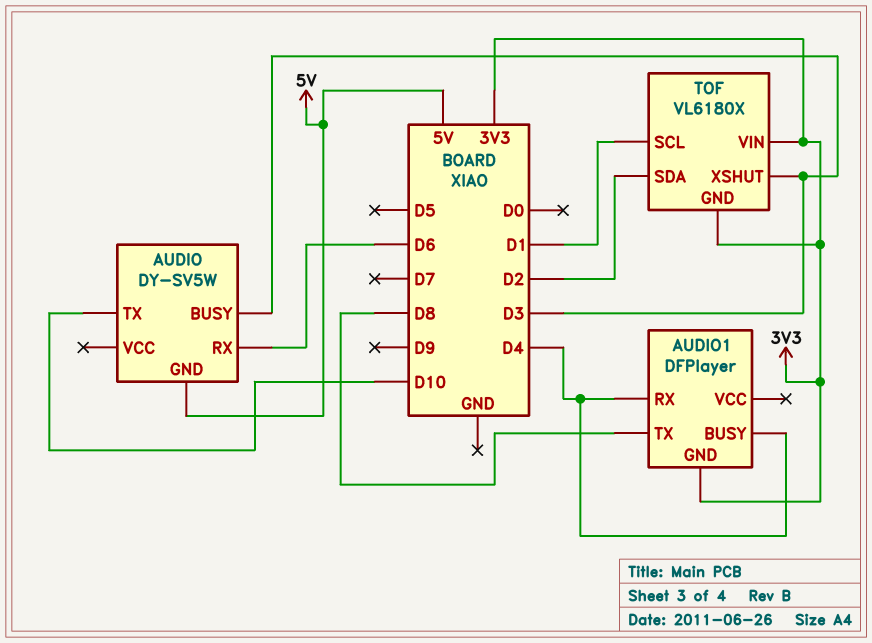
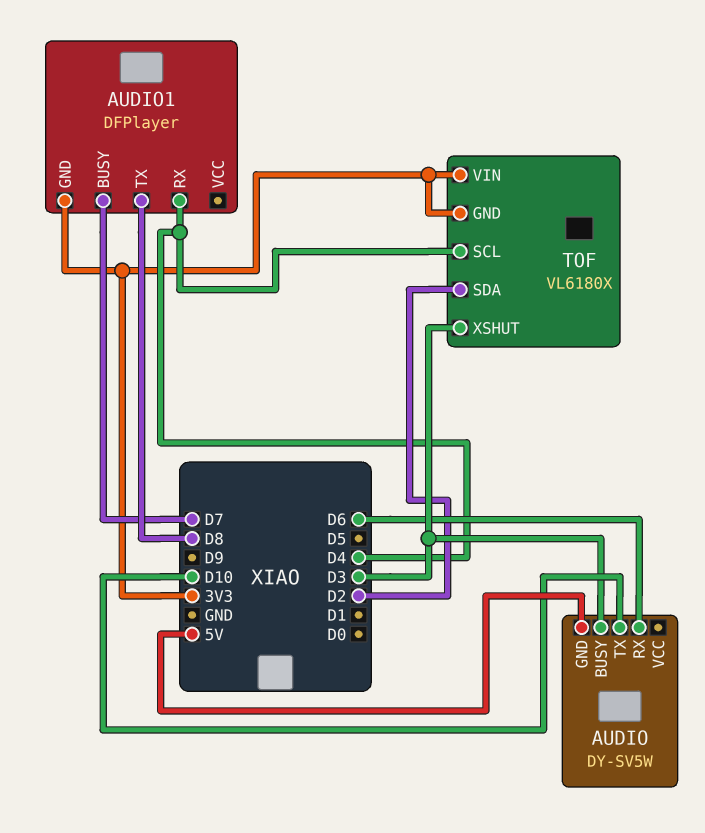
AUDIO1 pin BUSY: D4 -> D7
TOF pin SCL: D1 -> D4

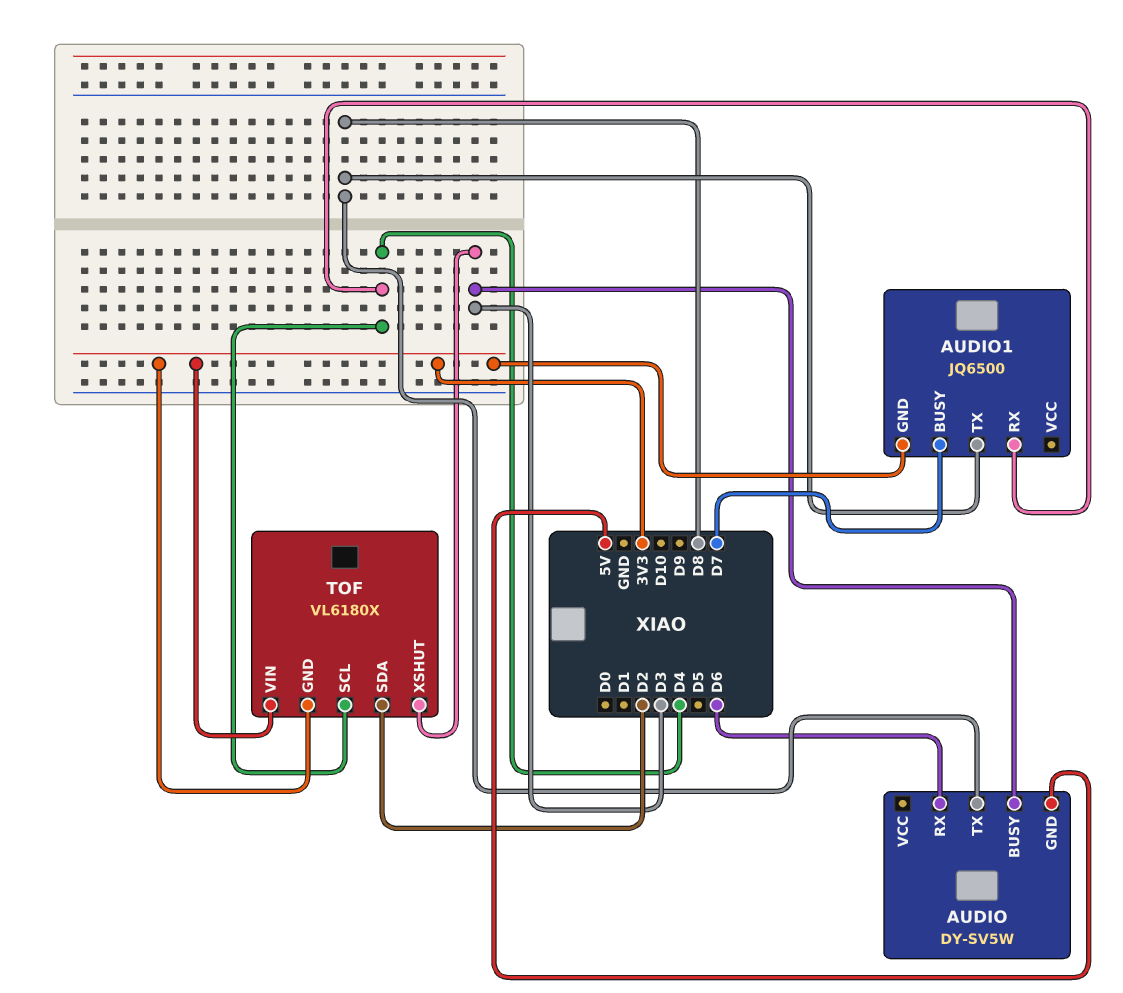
AUDIO pin TX: D10 -> D8
AUDIO1: DFPlayer -> JQ6500

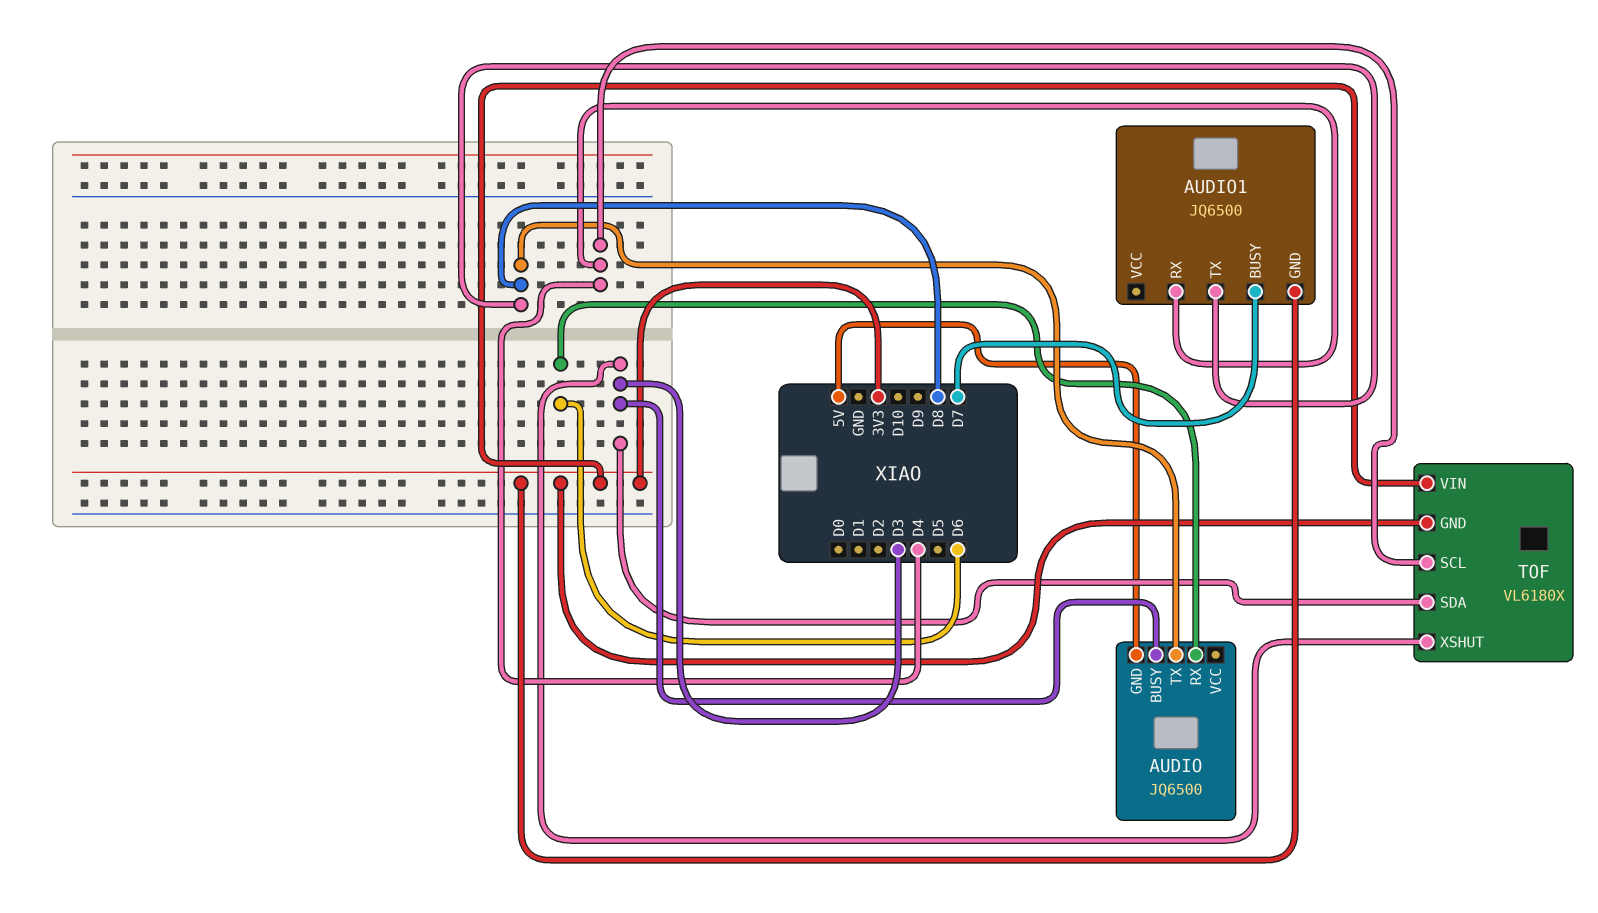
AUDIO: DY-SV5W -> JQ6500
TOF pin SDA: D2 -> D3

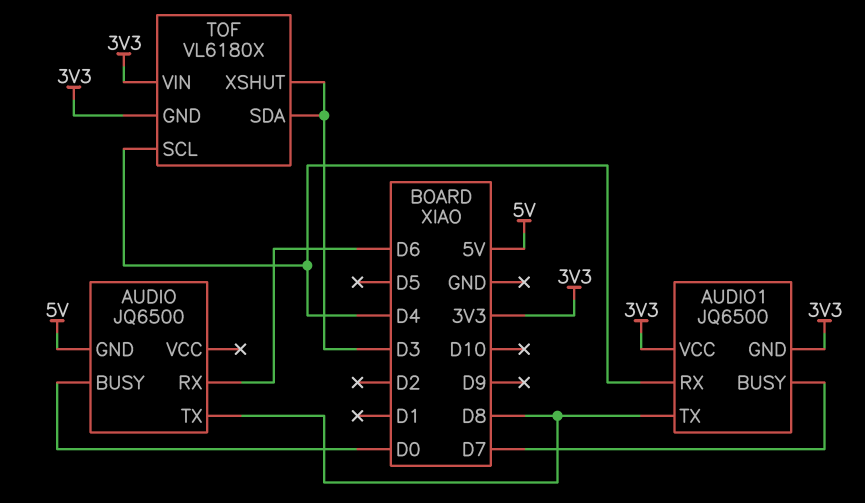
AUDIO pin BUSY: D3 -> D0
AUDIO1 pin VCC: none -> 3V3

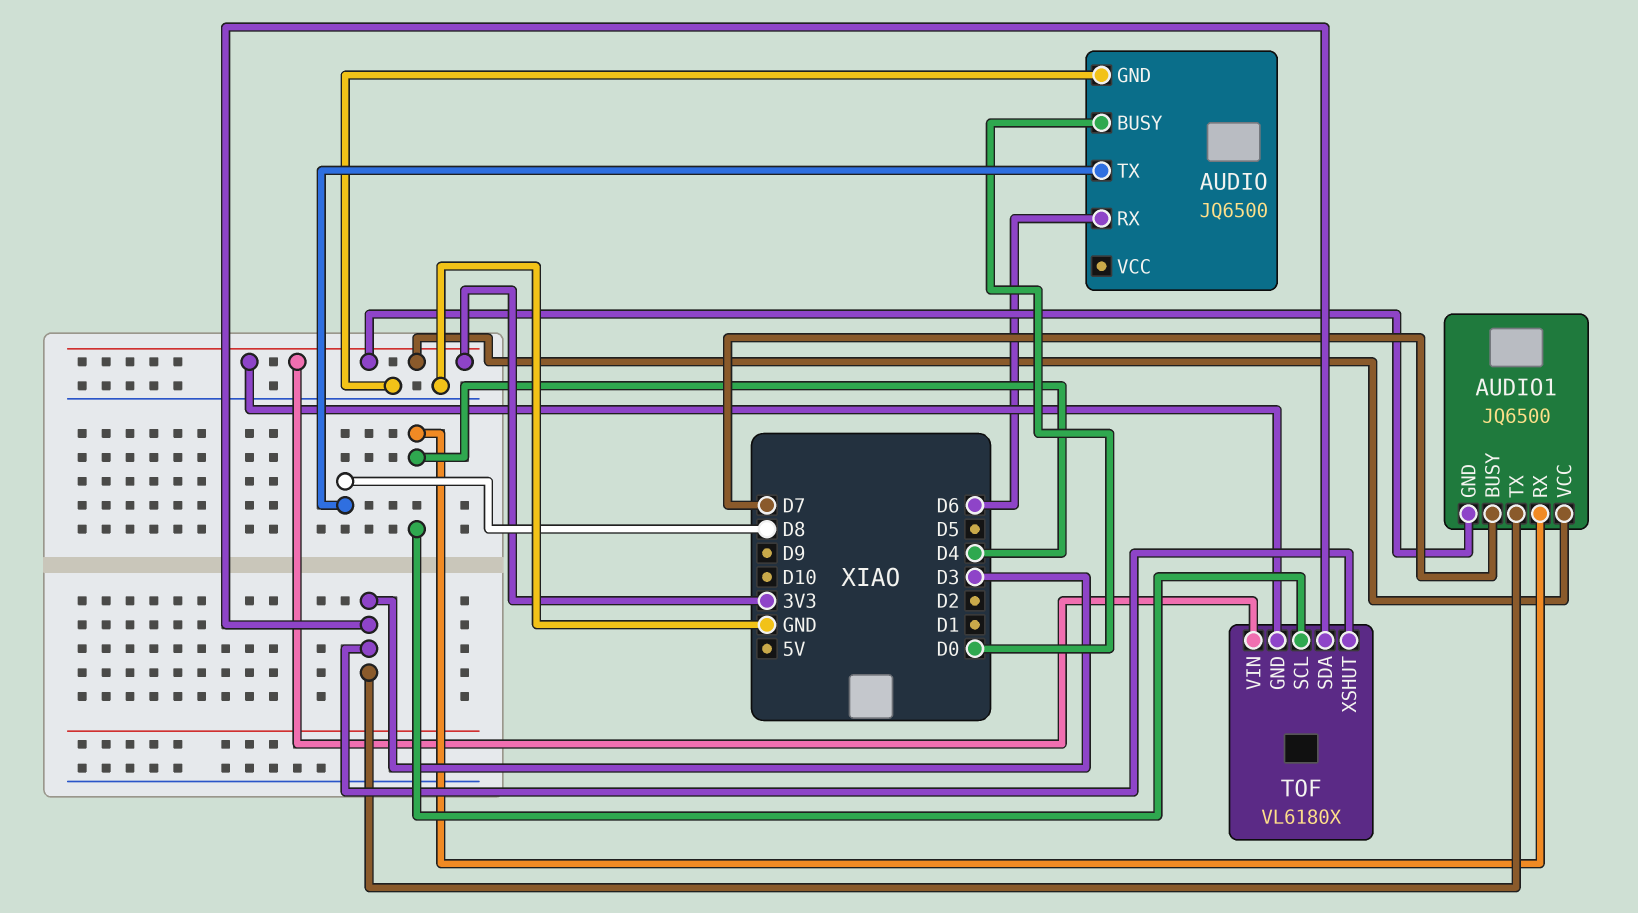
AUDIO pin GND: 5V -> GND
AUDIO1 pin TX: D8 -> D3

